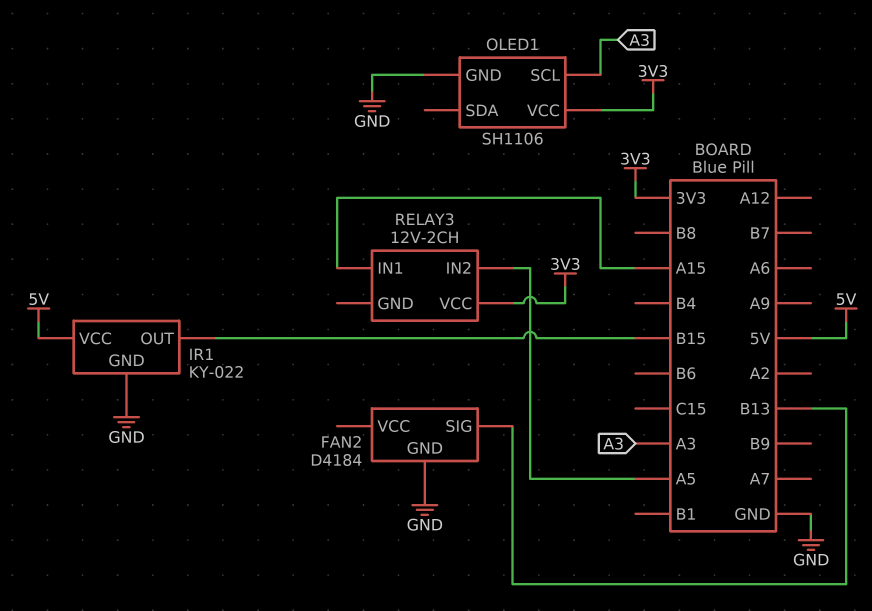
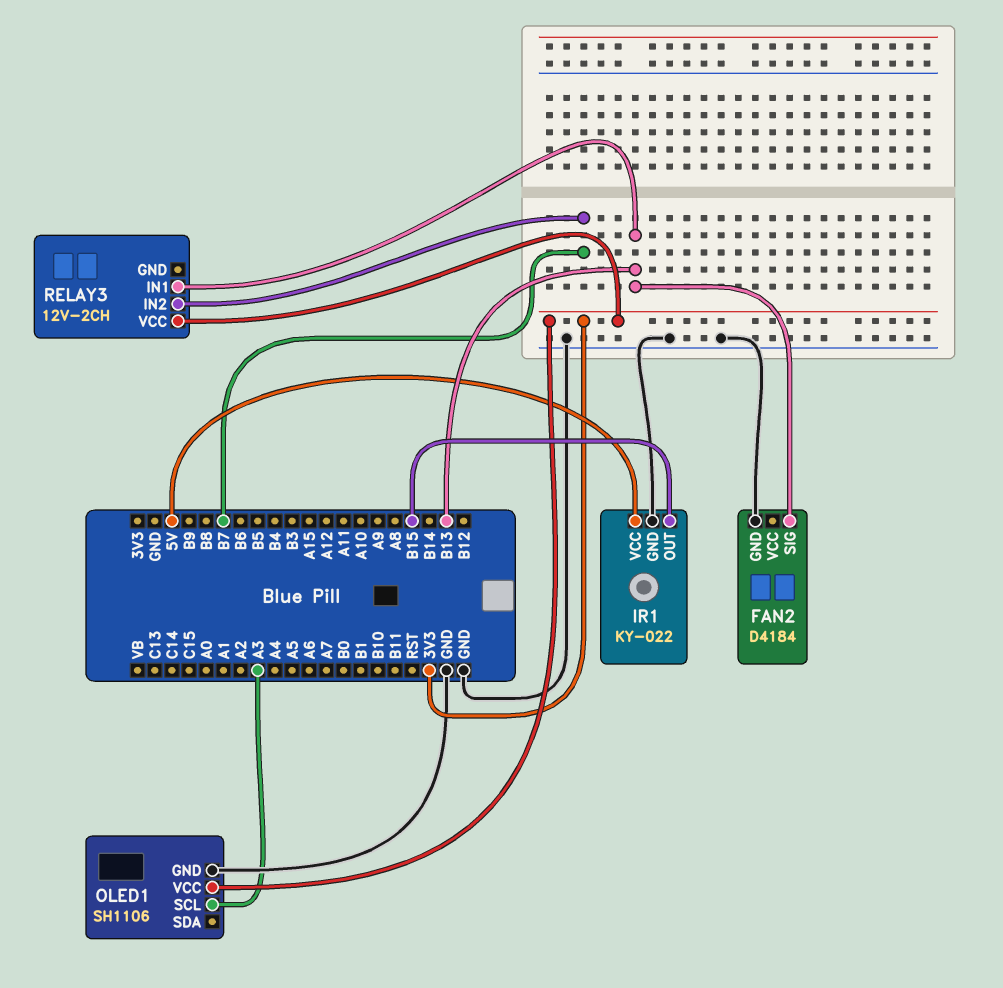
RELAY3 pin IN1: A15 -> B13
RELAY3 pin IN2: A5 -> B7

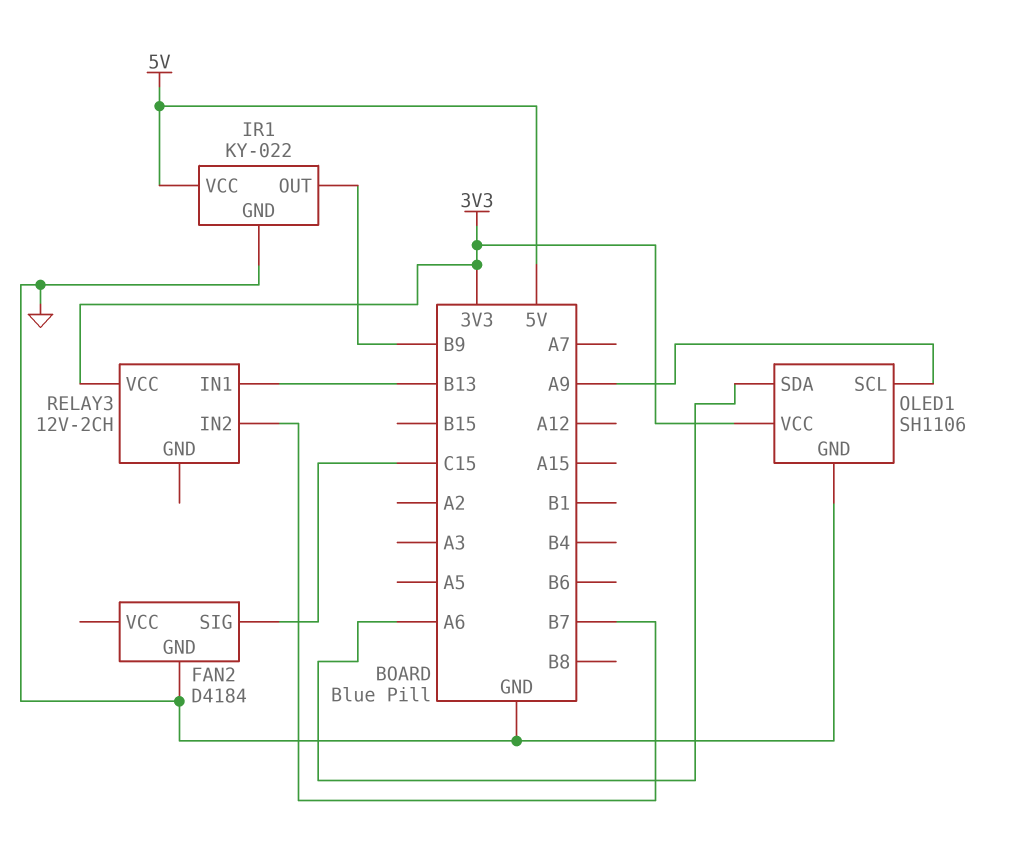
FAN2 pin SIG: B13 -> C15
IR1 pin OUT: B15 -> B9
OLED1 pin SCL: A3 -> A9
OLED1 pin SDA: none -> A6

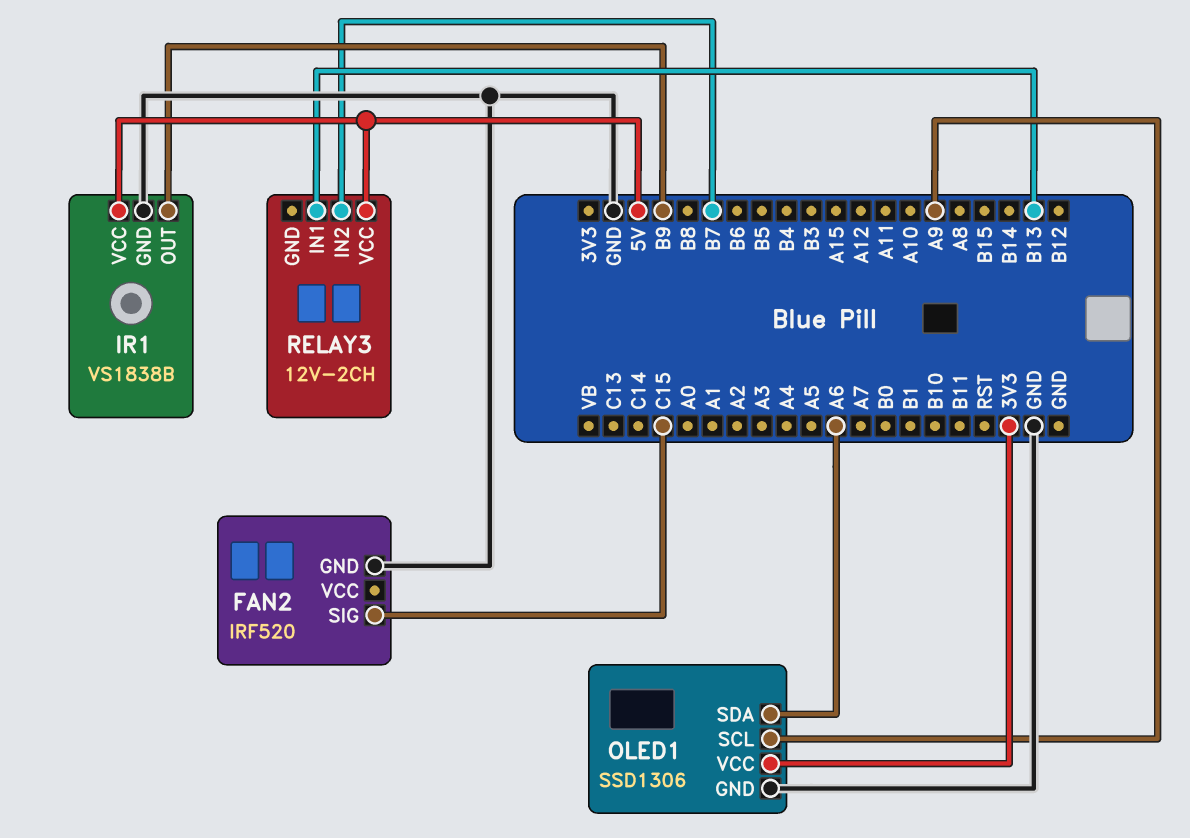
FAN2: D4184 -> IRF520
IR1: KY-022 -> VS1838B
OLED1: SH1106 -> SSD1306
RELAY3 pin VCC: 3V3 -> 5V

